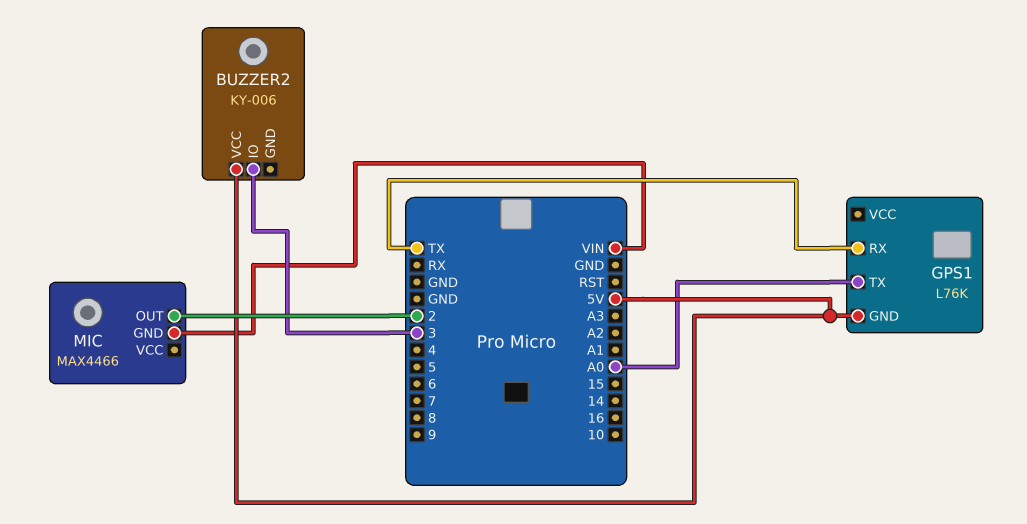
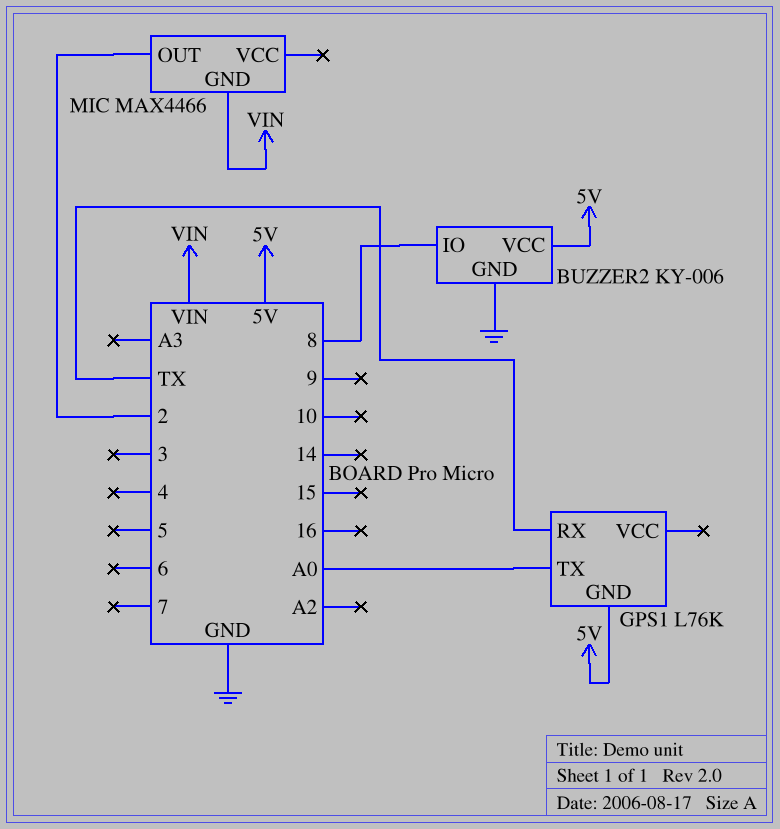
BUZZER2 pin GND: none -> GND
BUZZER2 pin IO: 3 -> 8

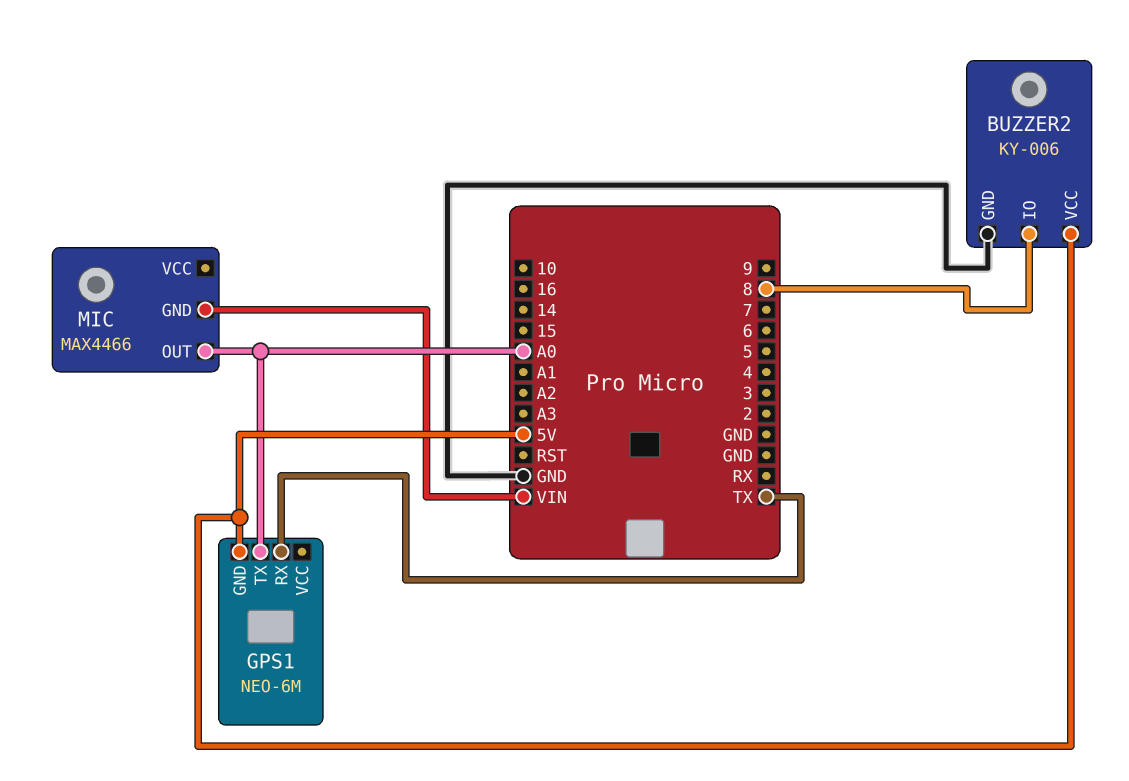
GPS1: L76K -> NEO-6M
MIC pin OUT: 2 -> A0

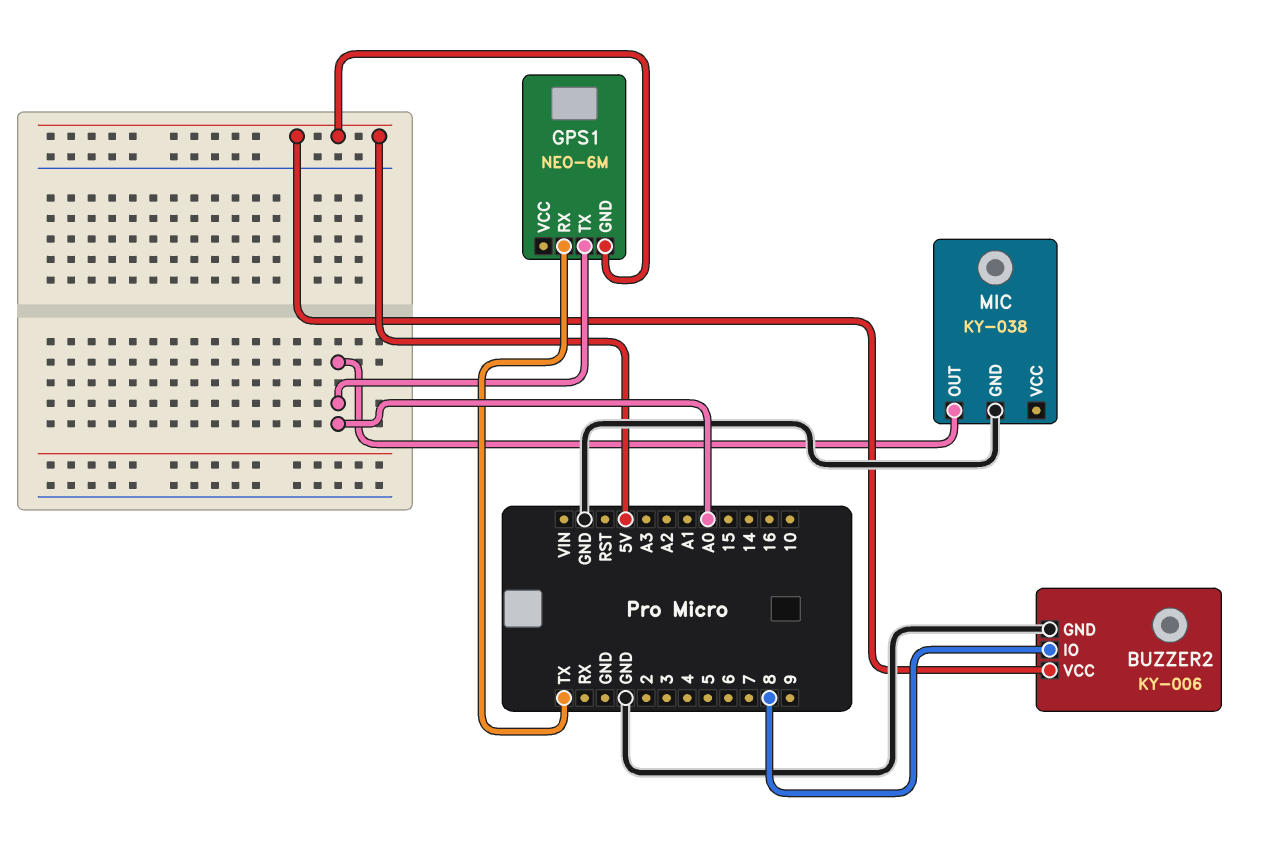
MIC: MAX4466 -> KY-038
MIC pin GND: VIN -> GND

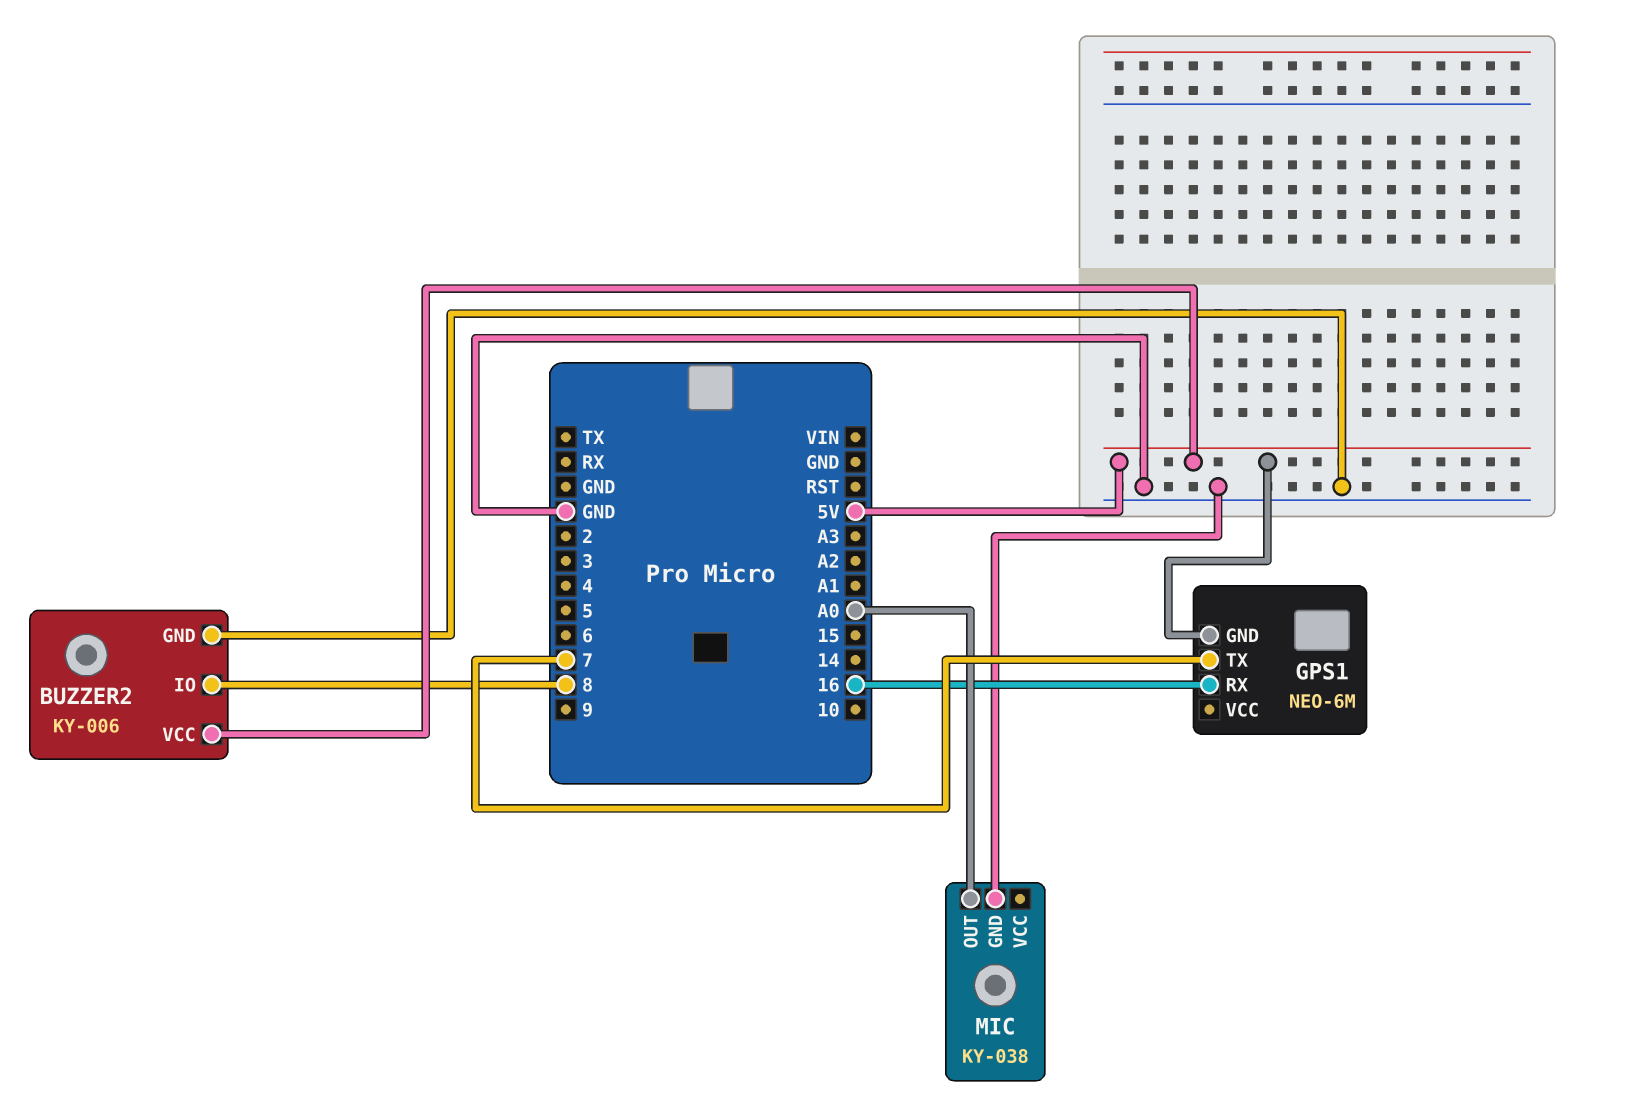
GPS1 pin RX: TX -> 16
GPS1 pin TX: A0 -> 7

